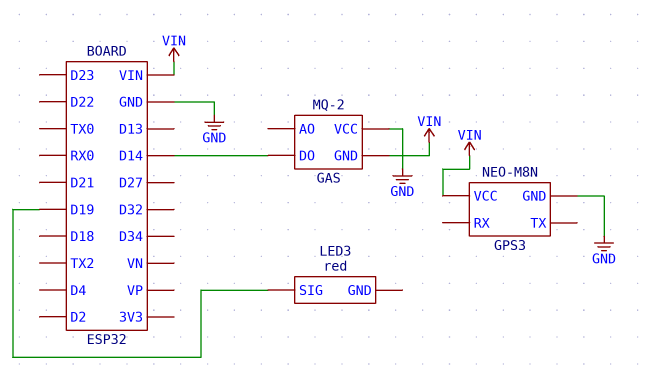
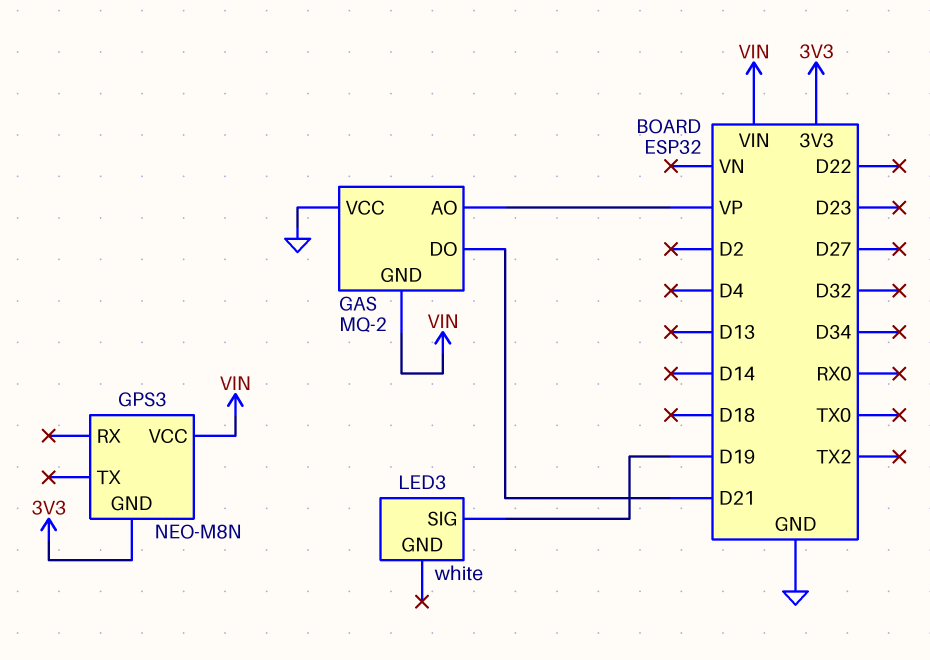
GAS pin AO: none -> VP
GAS pin DO: D14 -> D21
GPS3 pin GND: GND -> 3V3
LED3: red -> white

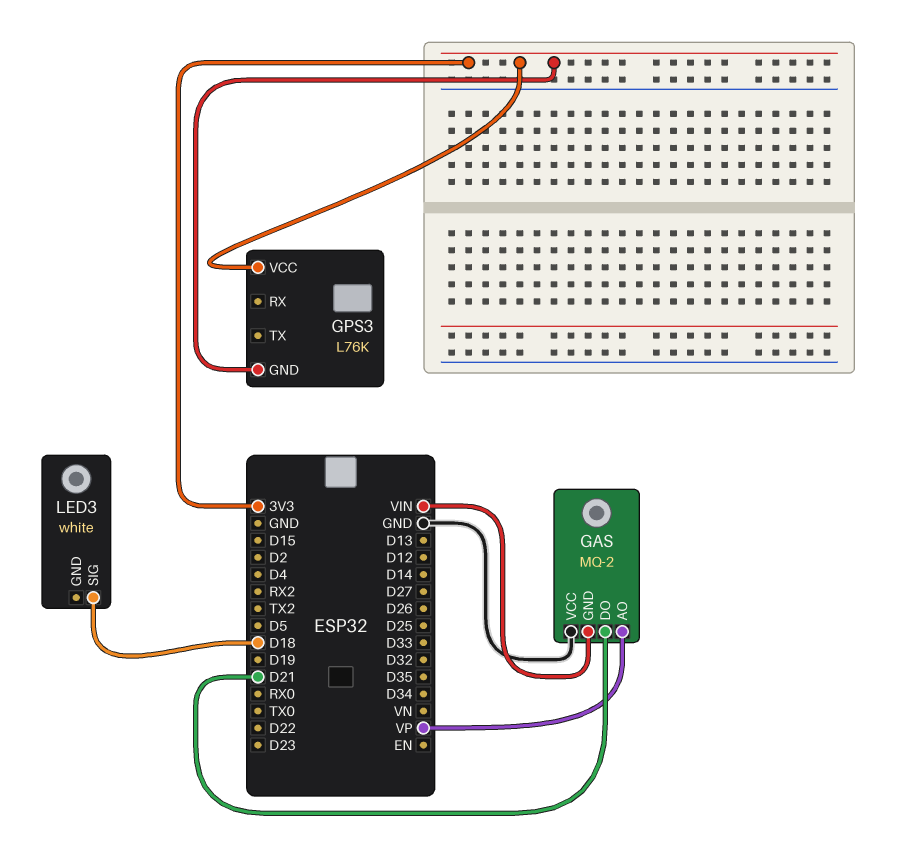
GPS3: NEO-M8N -> L76K
GPS3 pin VCC: VIN -> 3V3
LED3 pin SIG: D19 -> D18

